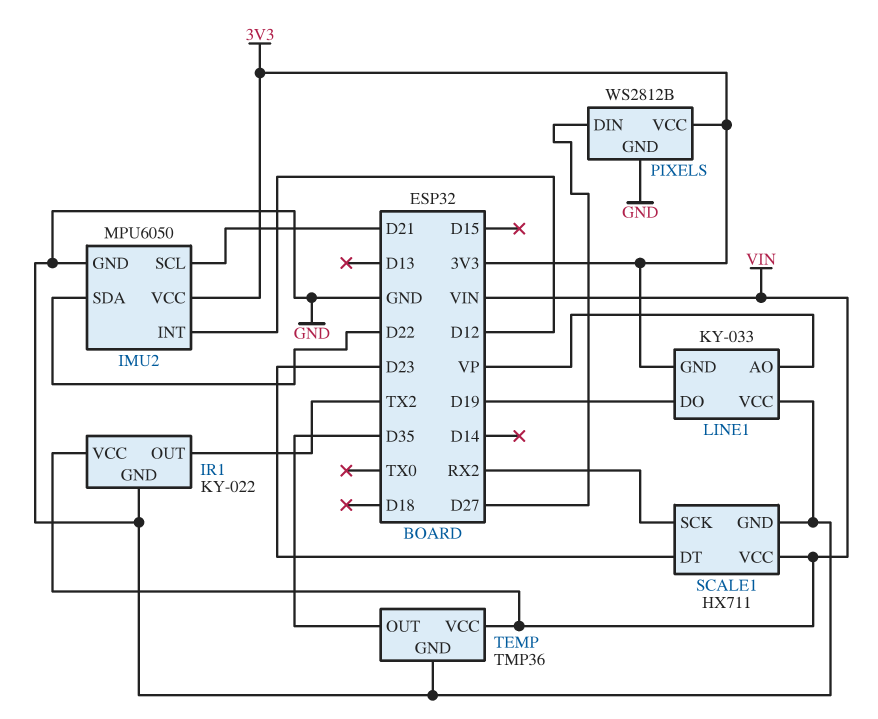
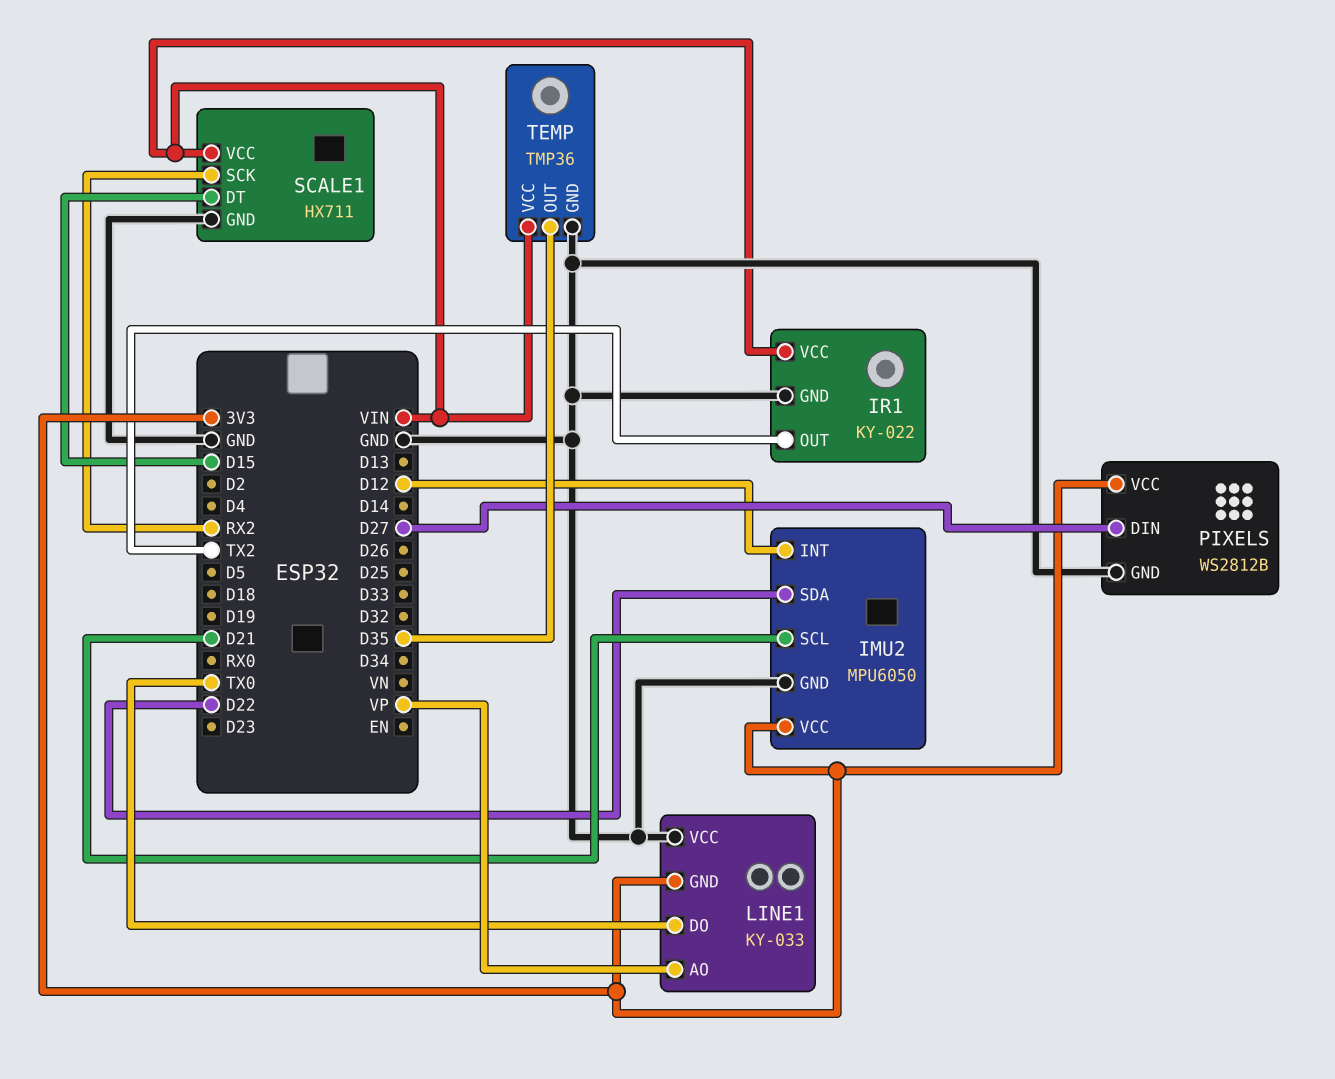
LINE1 pin DO: D19 -> TX0
SCALE1 pin DT: D23 -> D15

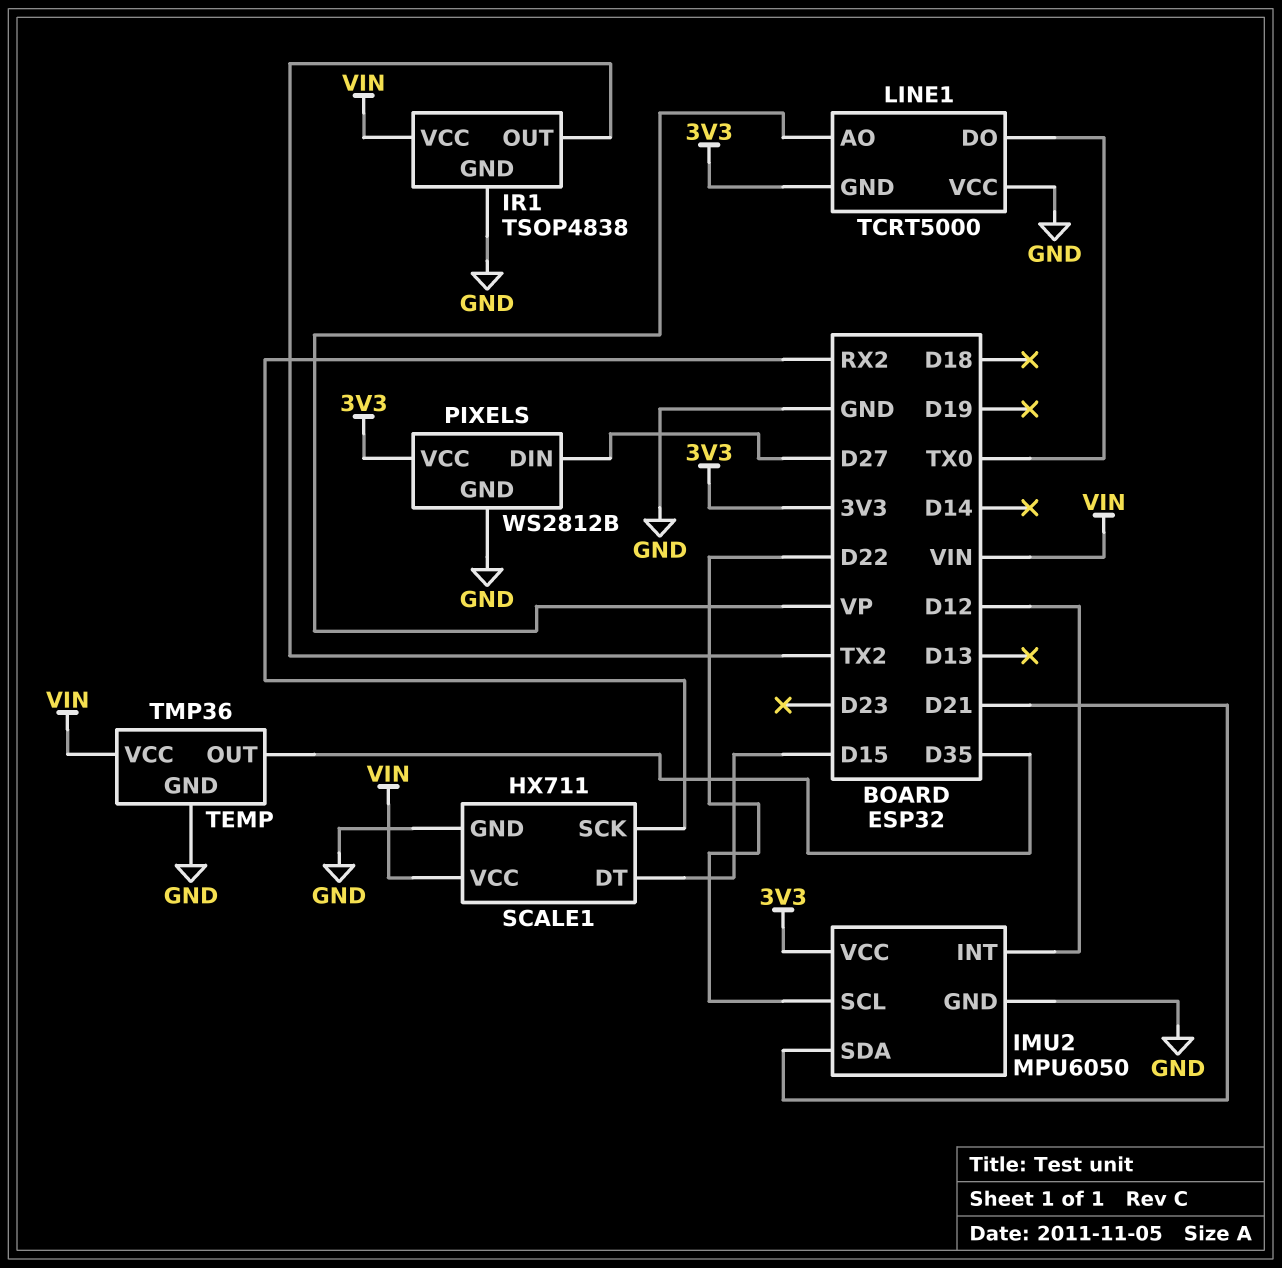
IMU2 pin SCL: D21 -> D22
IMU2 pin SDA: D22 -> D21
IR1: KY-022 -> TSOP4838
LINE1: KY-033 -> TCRT5000

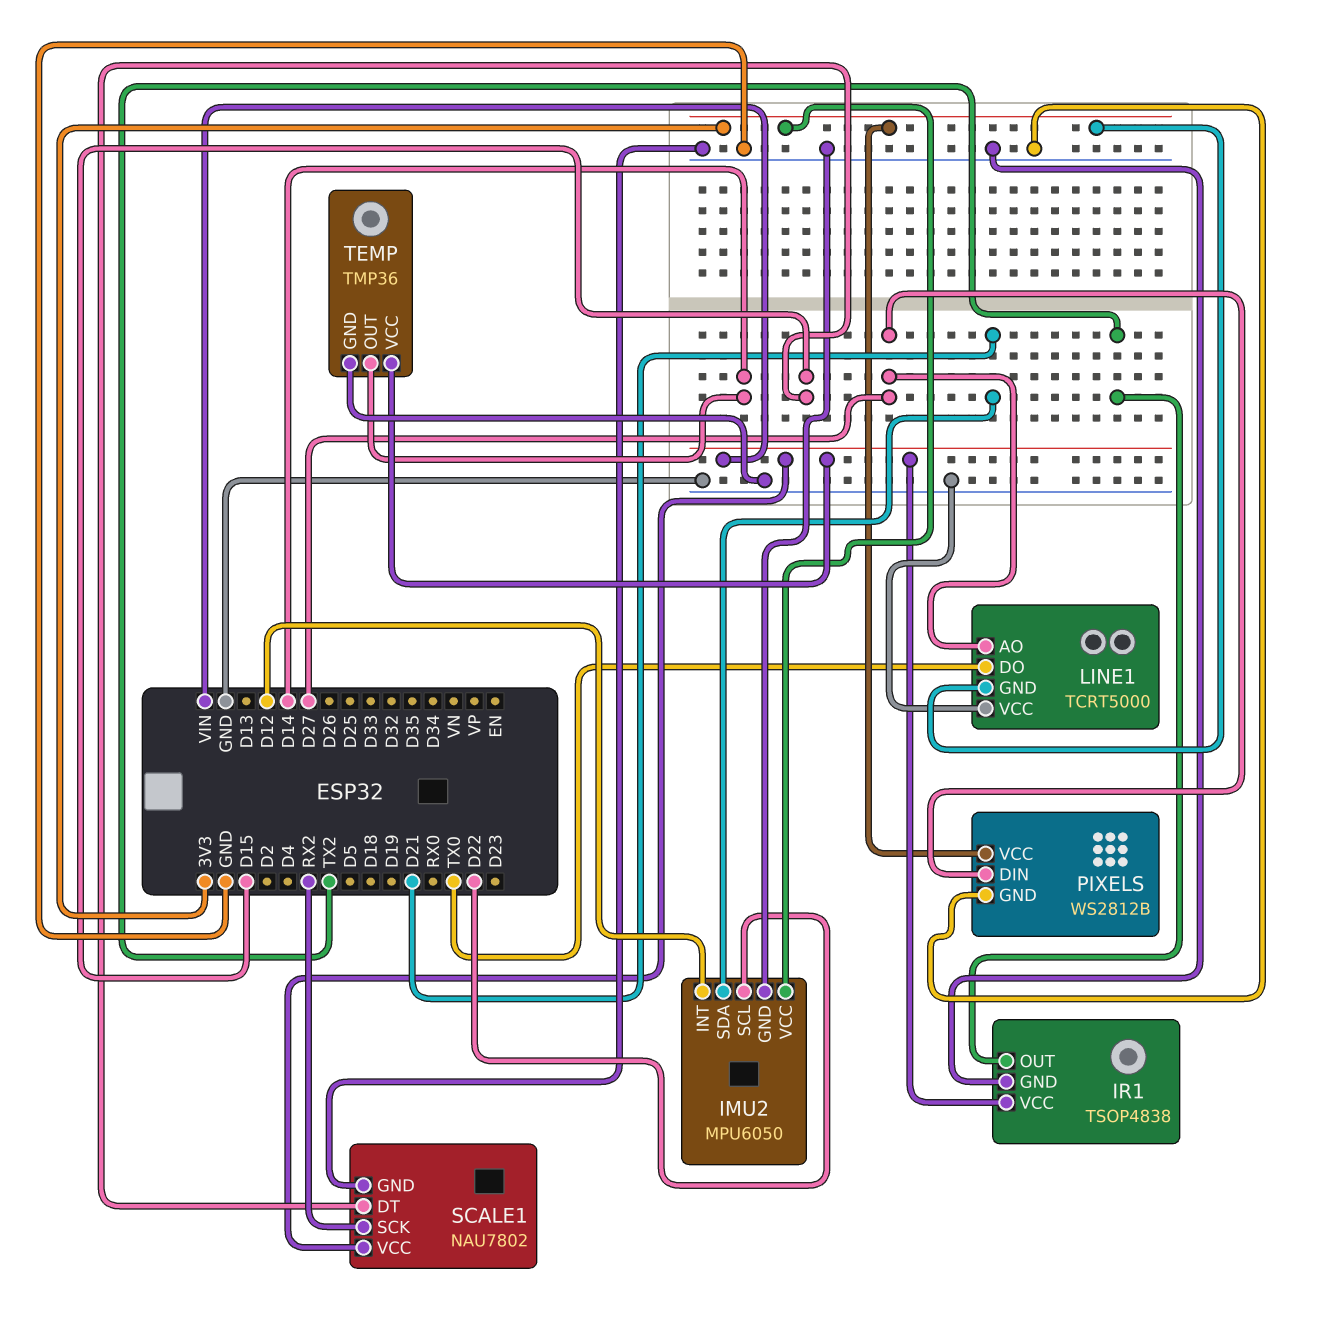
LINE1 pin AO: VP -> D27
SCALE1: HX711 -> NAU7802
TEMP pin OUT: D35 -> D14

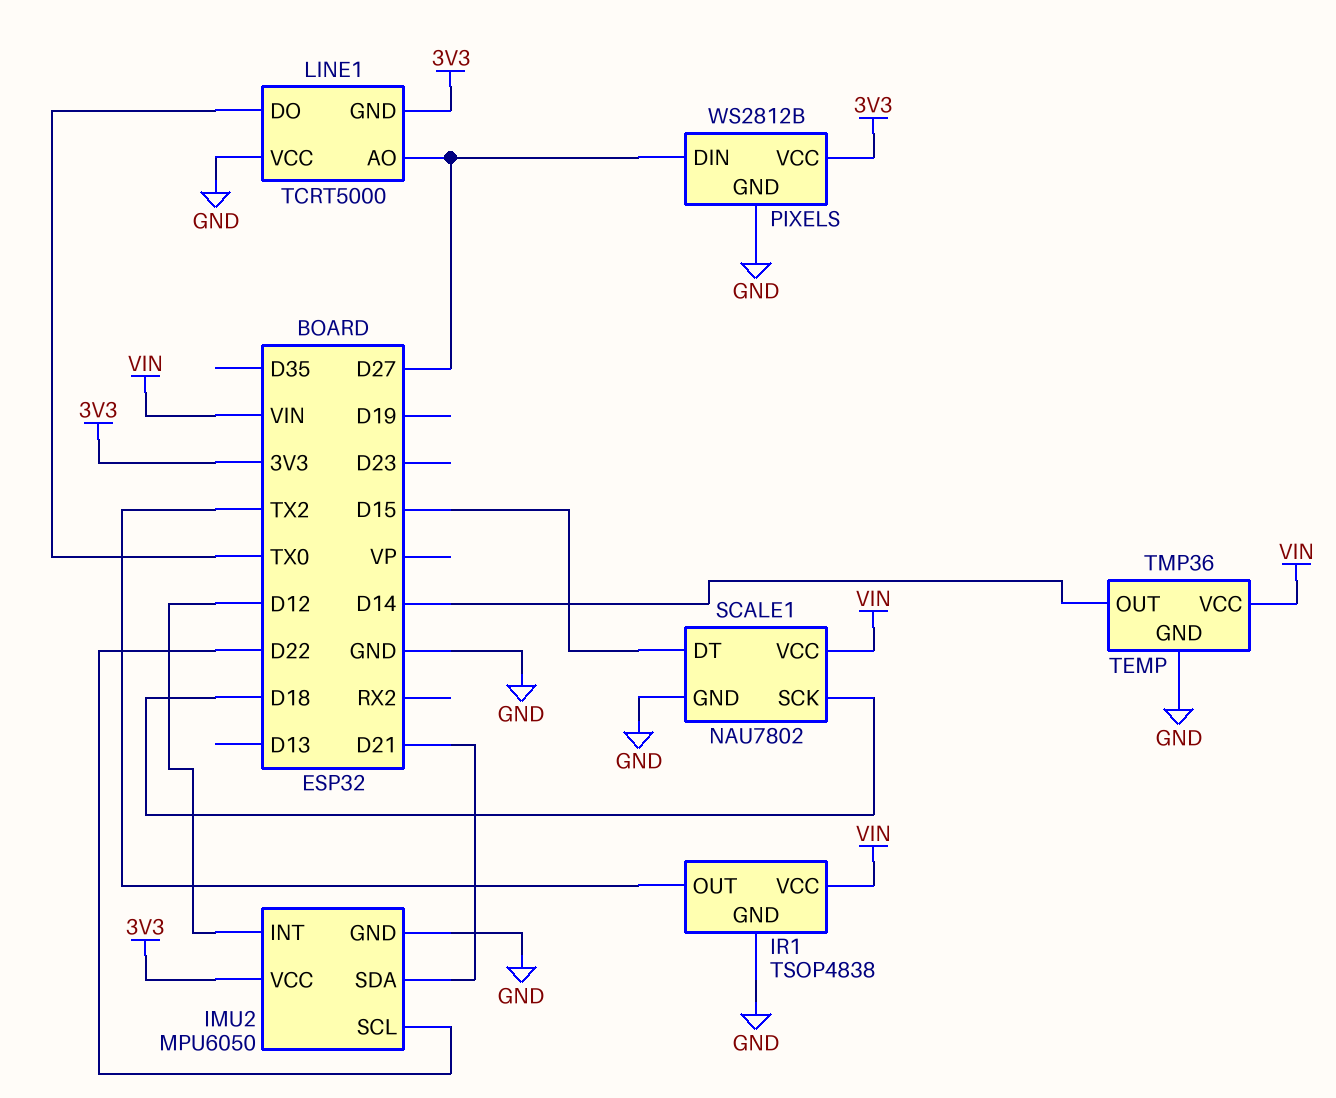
SCALE1 pin SCK: RX2 -> D18

